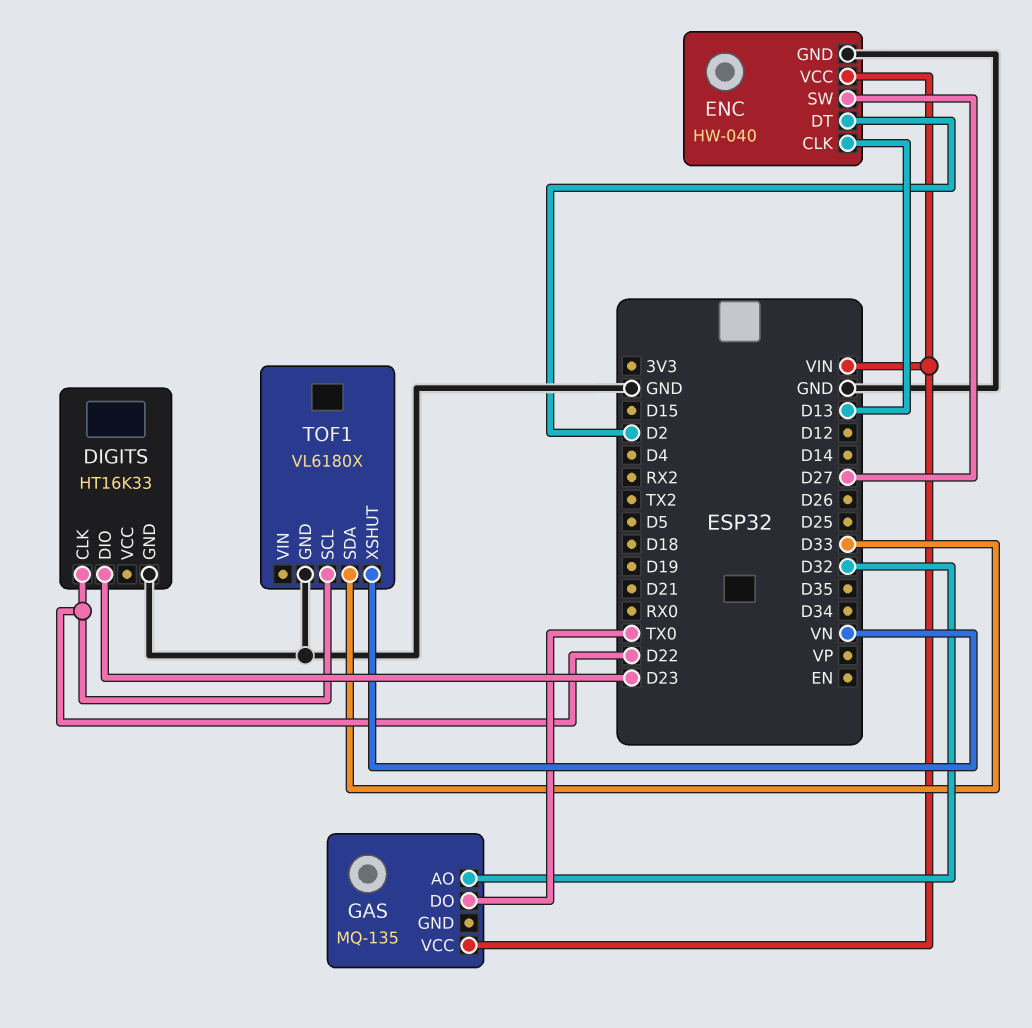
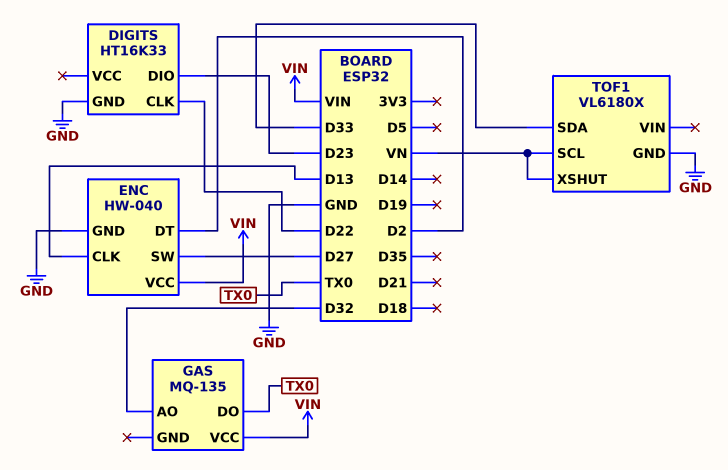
TOF1 pin SCL: D22 -> VN

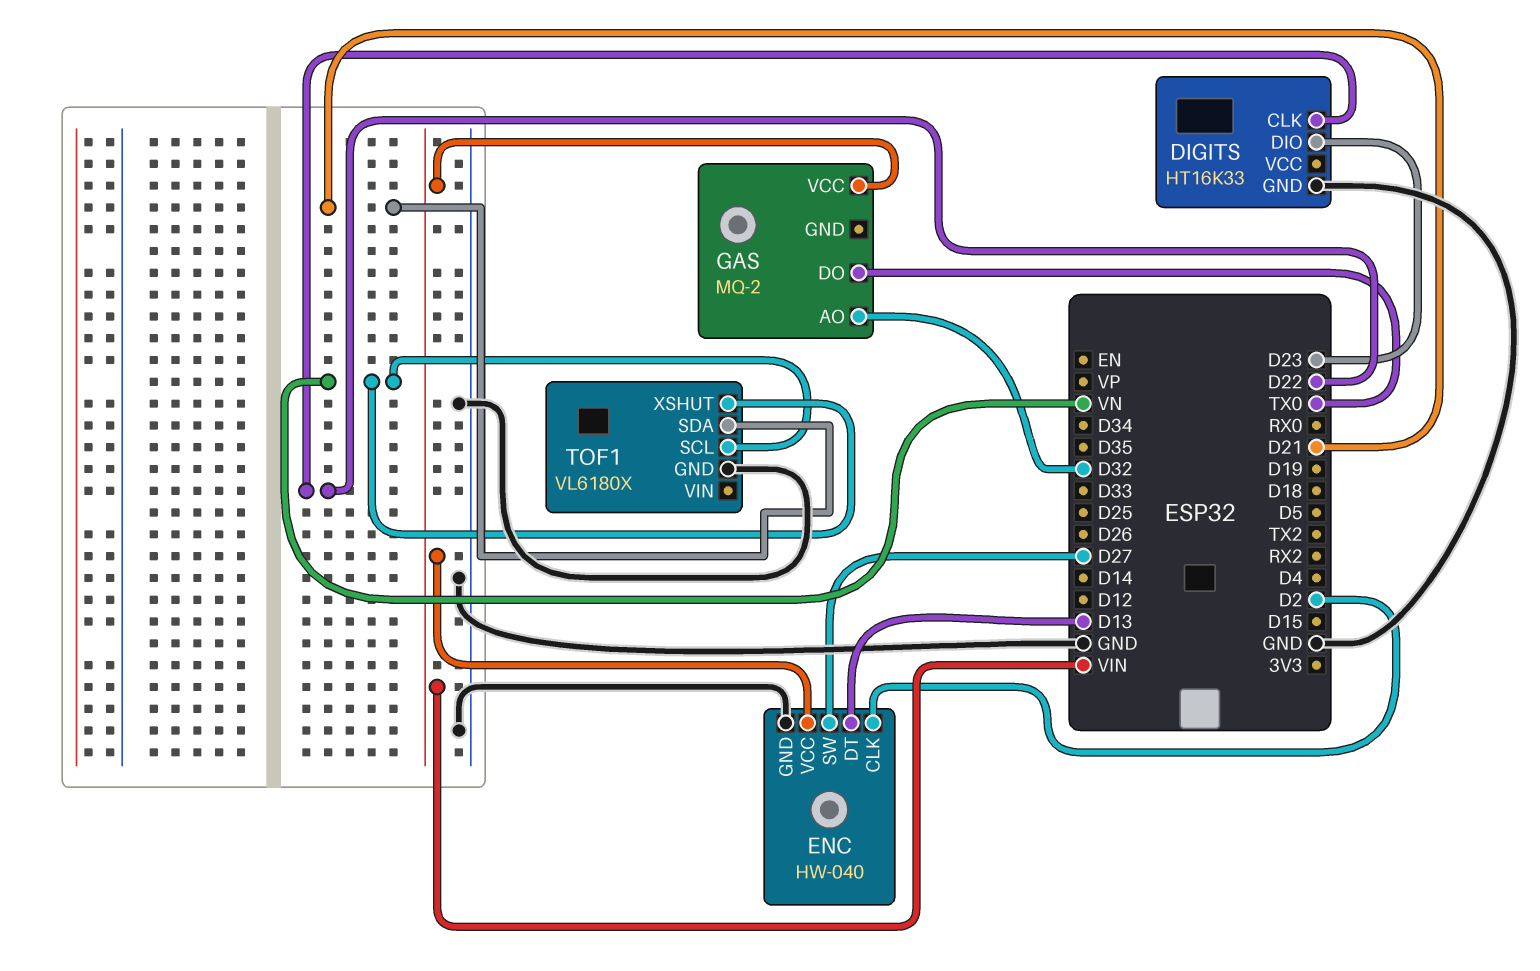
ENC pin CLK: D13 -> D2
ENC pin DT: D2 -> D13
GAS: MQ-135 -> MQ-2
TOF1 pin SDA: D33 -> D21

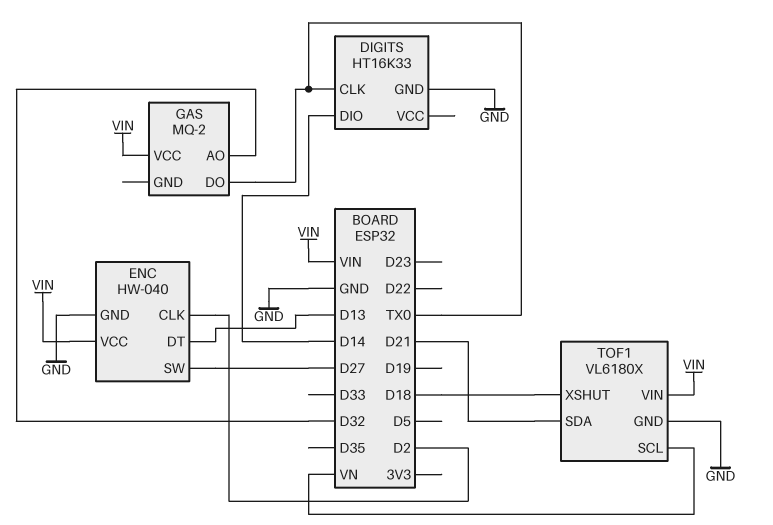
DIGITS pin CLK: D22 -> TX0
DIGITS pin DIO: D23 -> D14
TOF1 pin VIN: none -> VIN
TOF1 pin XSHUT: VN -> D18

